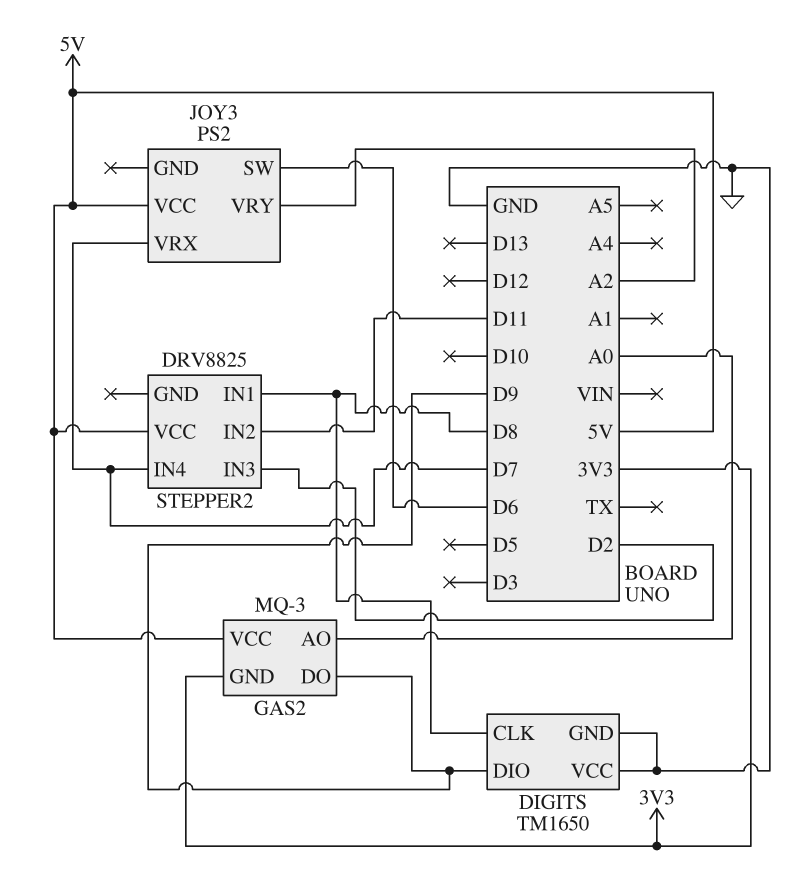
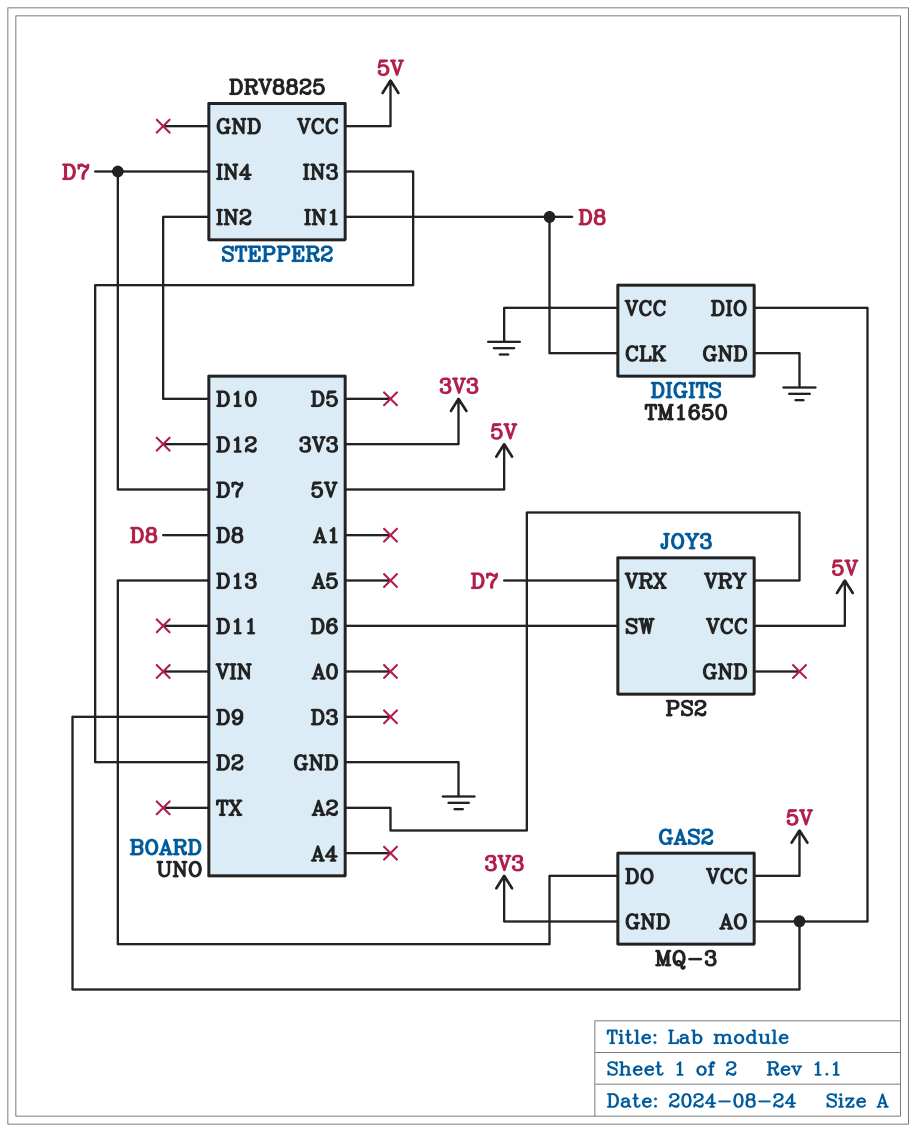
GAS2 pin AO: A0 -> D9
GAS2 pin DO: D9 -> D13
STEPPER2 pin IN2: D11 -> D10

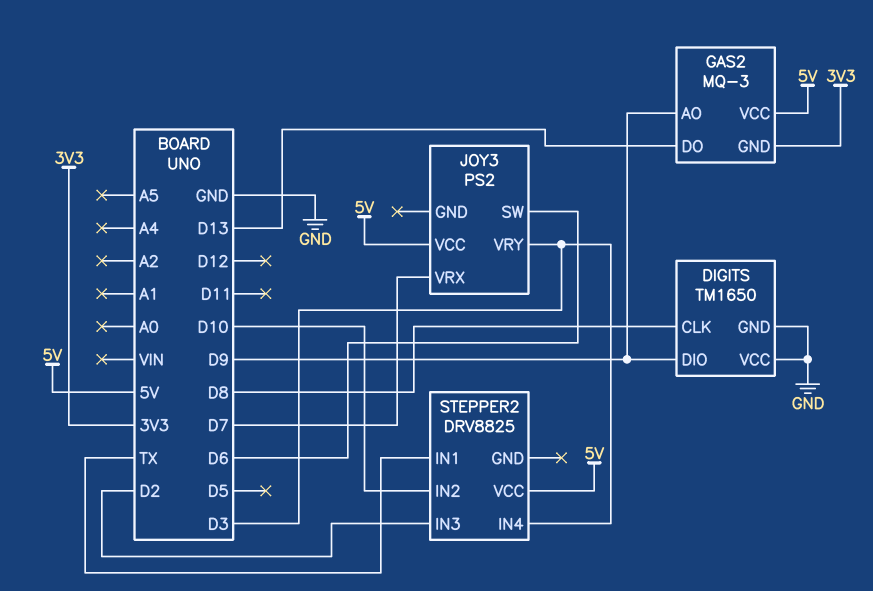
JOY3 pin VRY: A2 -> D3
STEPPER2 pin IN1: D8 -> TX
STEPPER2 pin IN4: D7 -> D3

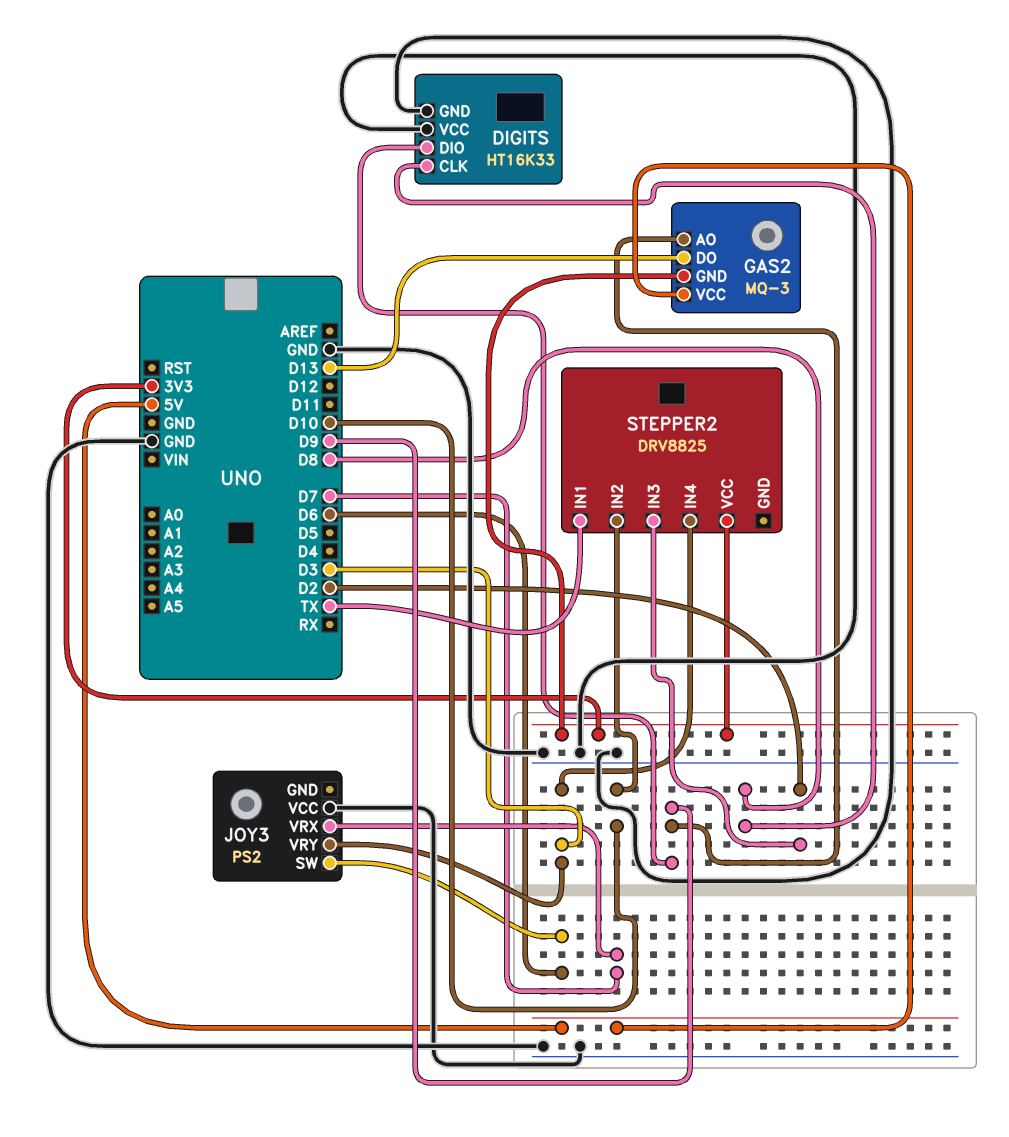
DIGITS: TM1650 -> HT16K33
JOY3 pin VCC: 5V -> GND
STEPPER2 pin VCC: 5V -> 3V3

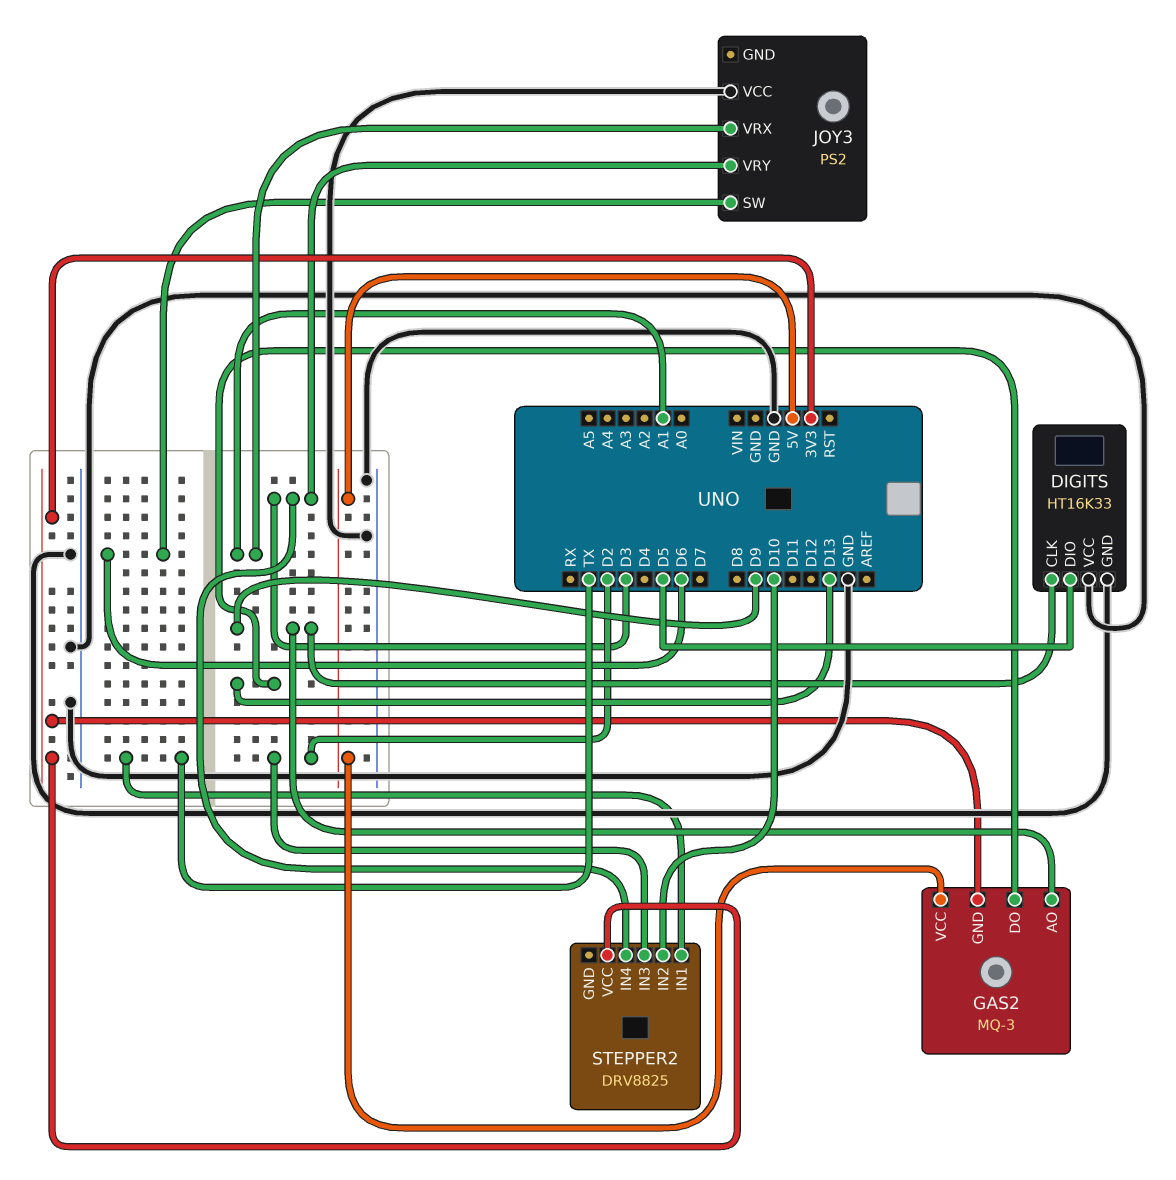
DIGITS pin CLK: D8 -> D9
DIGITS pin DIO: D9 -> D5
JOY3 pin VRX: D7 -> A1

